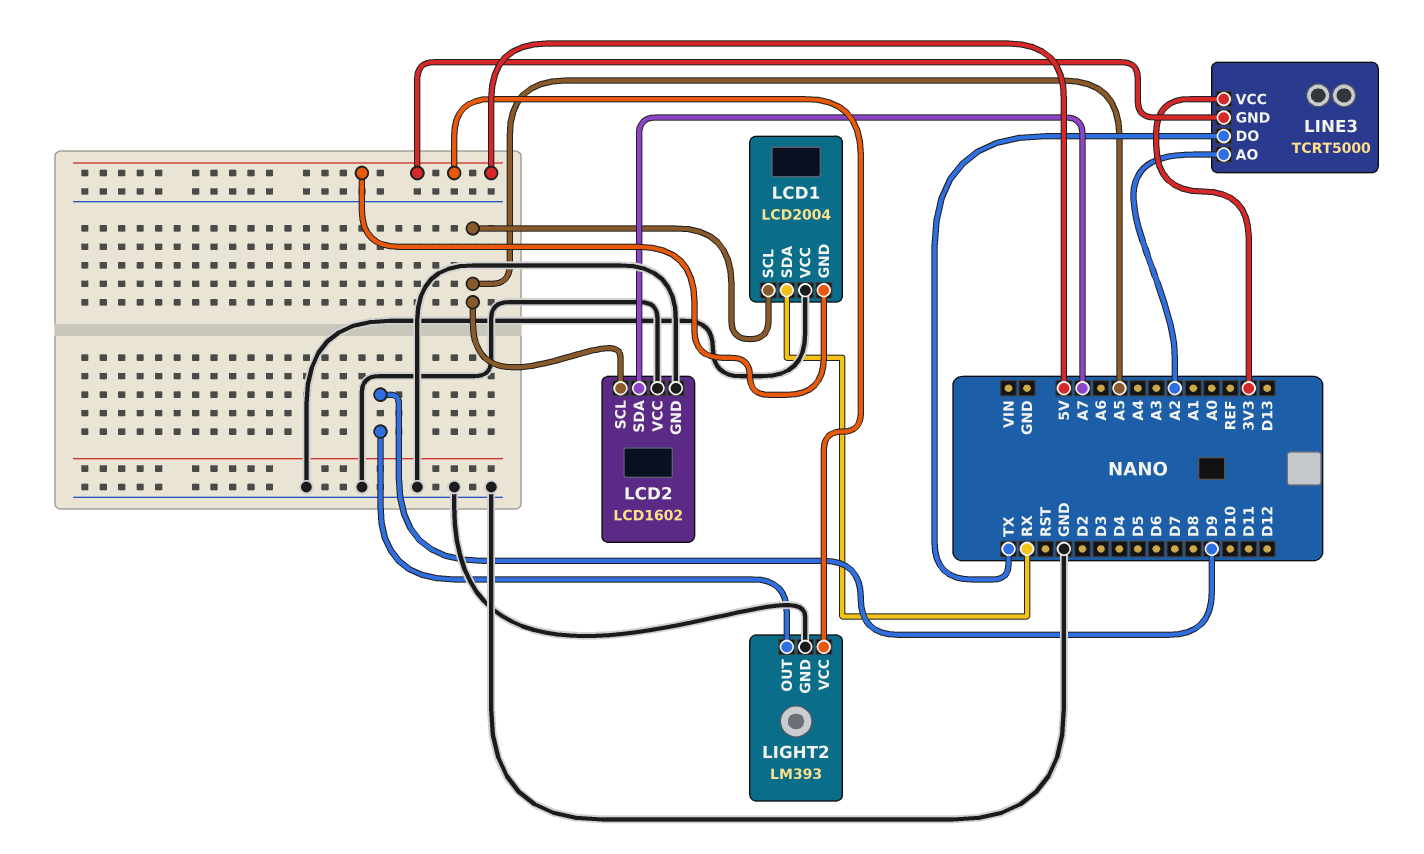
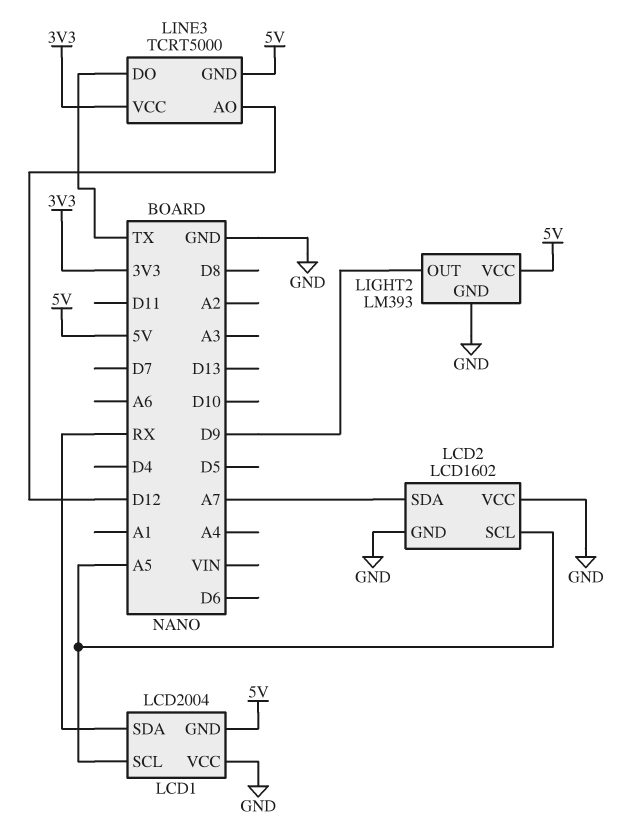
LINE3 pin AO: A2 -> D12

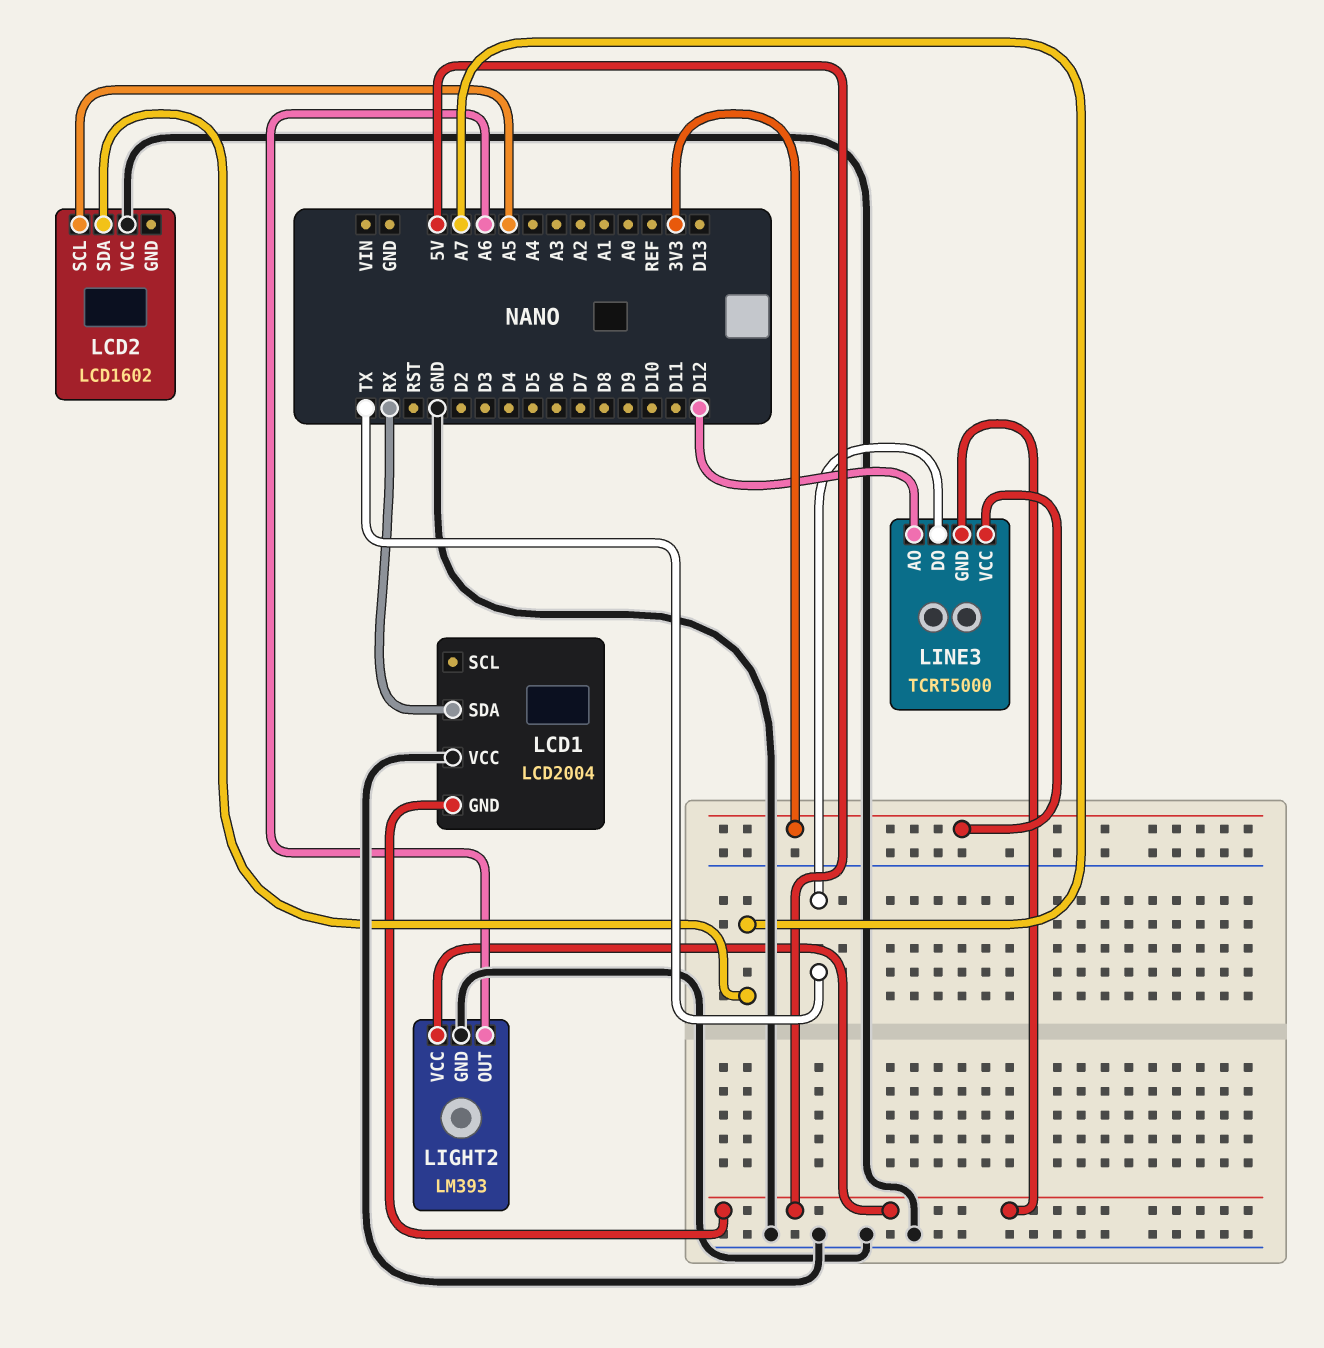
LCD1 pin SCL: A5 -> none
LCD2 pin GND: GND -> none
LIGHT2 pin OUT: D9 -> A6

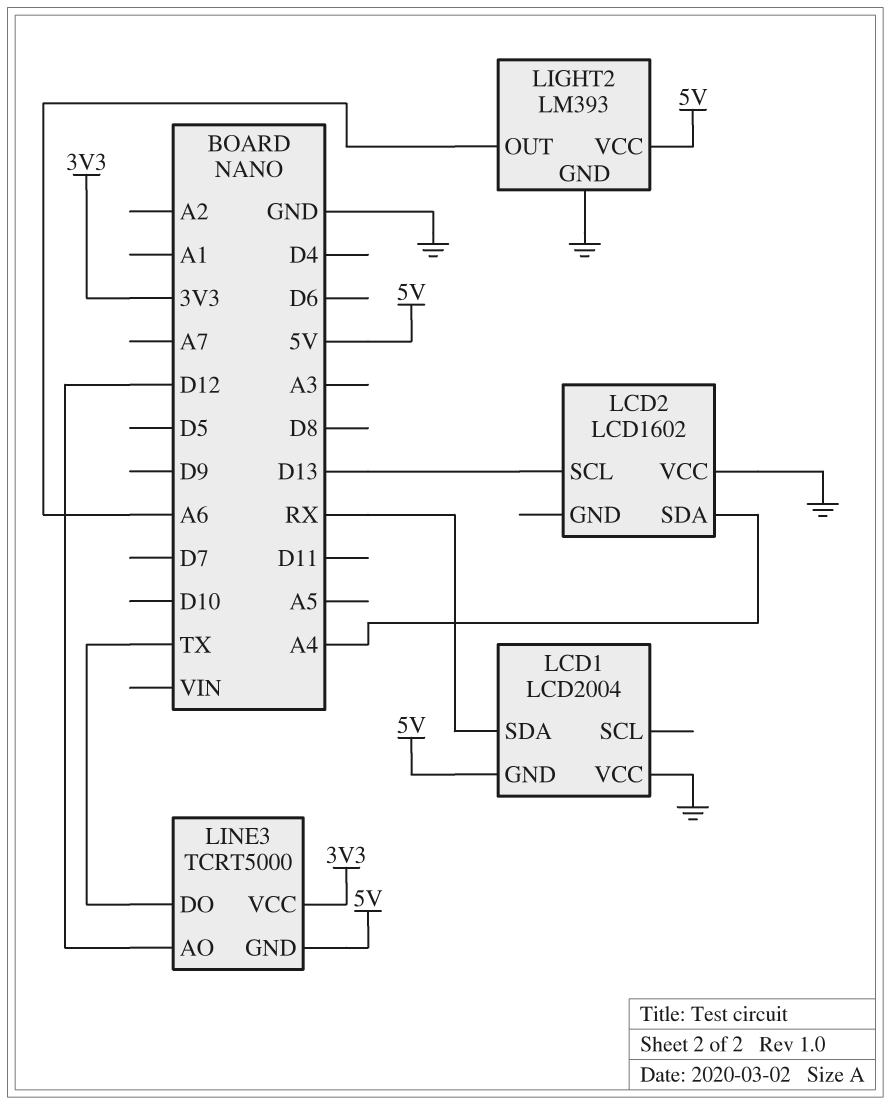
LCD2 pin SCL: A5 -> D13
LCD2 pin SDA: A7 -> A4

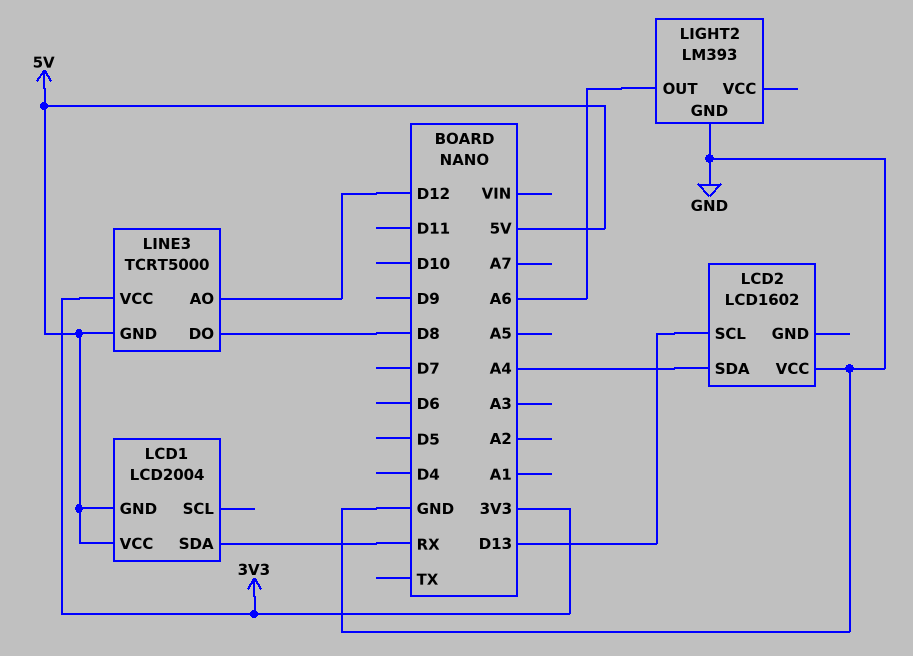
LCD1 pin VCC: GND -> 5V
LIGHT2 pin VCC: 5V -> none
LINE3 pin DO: TX -> D8

